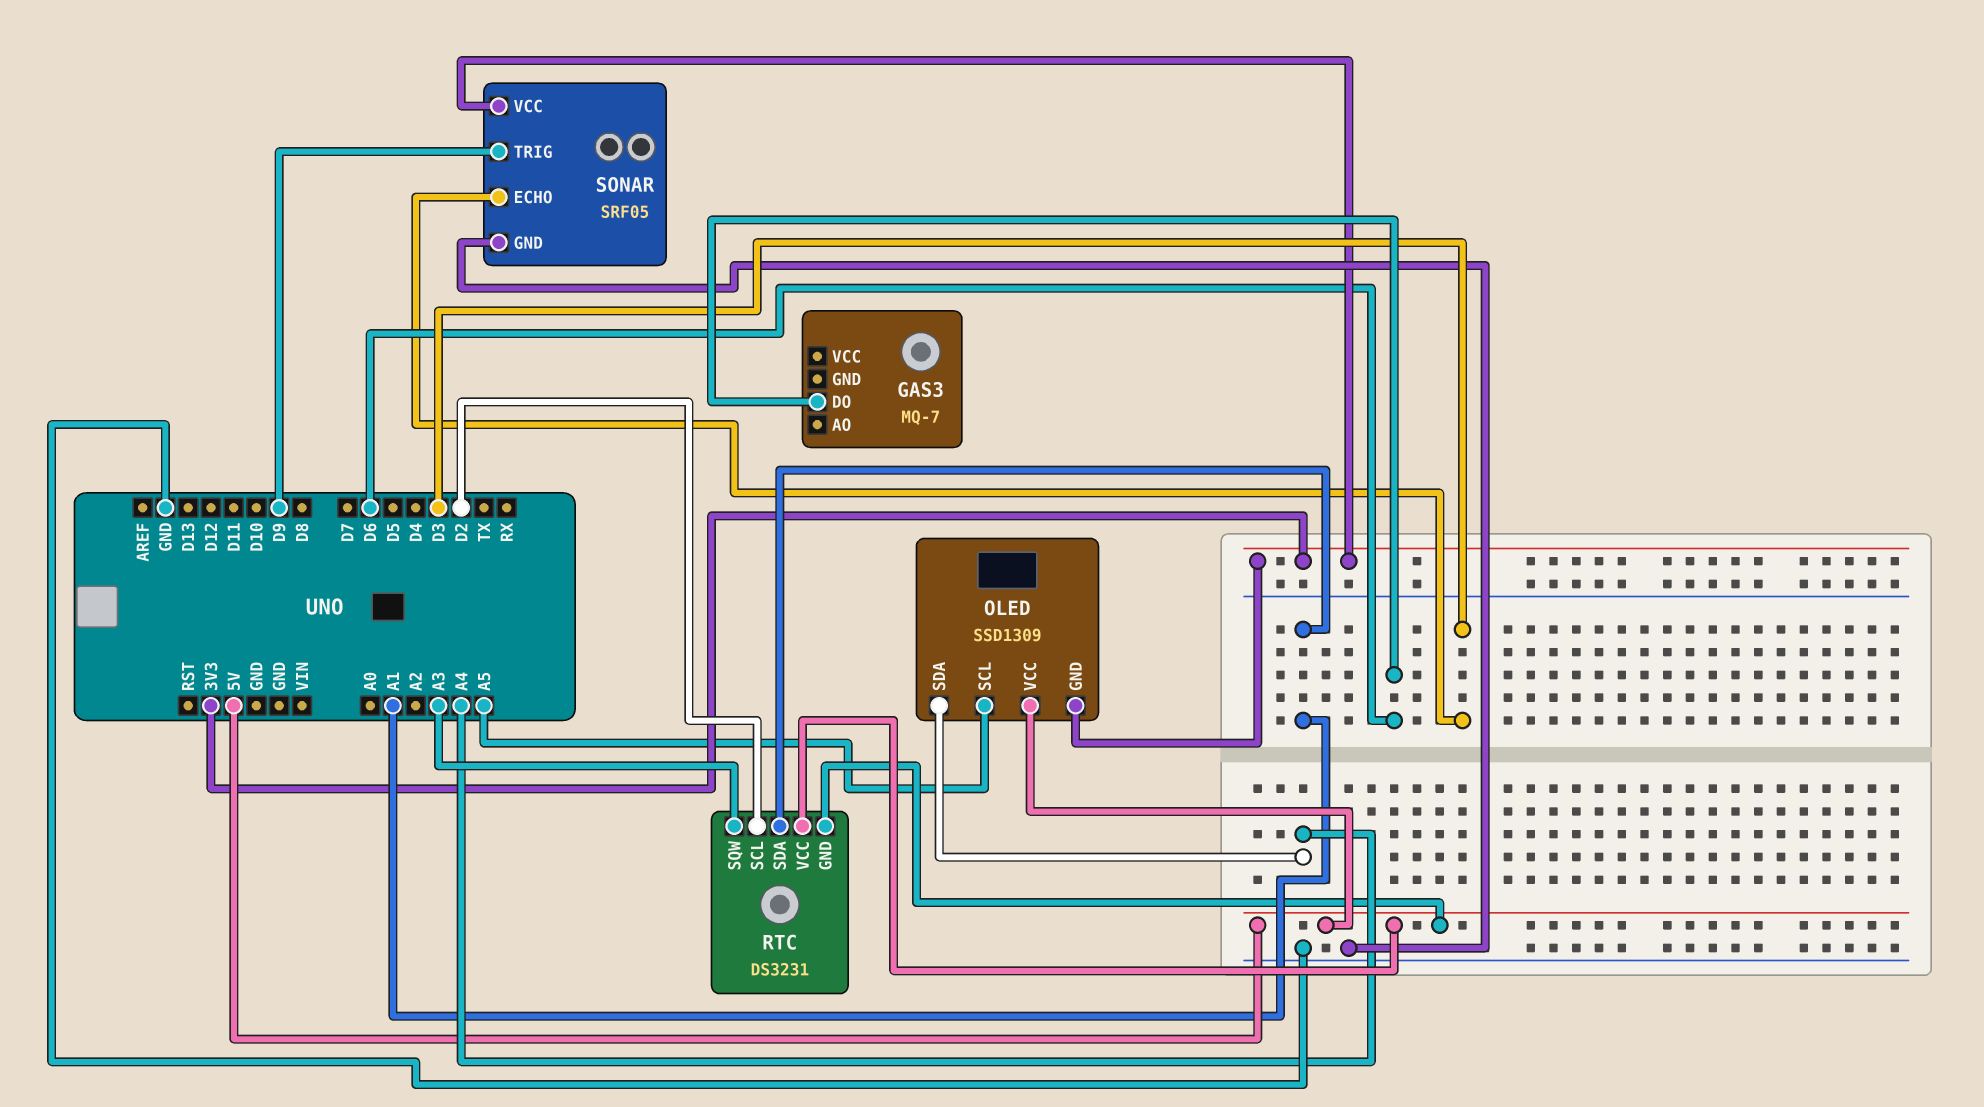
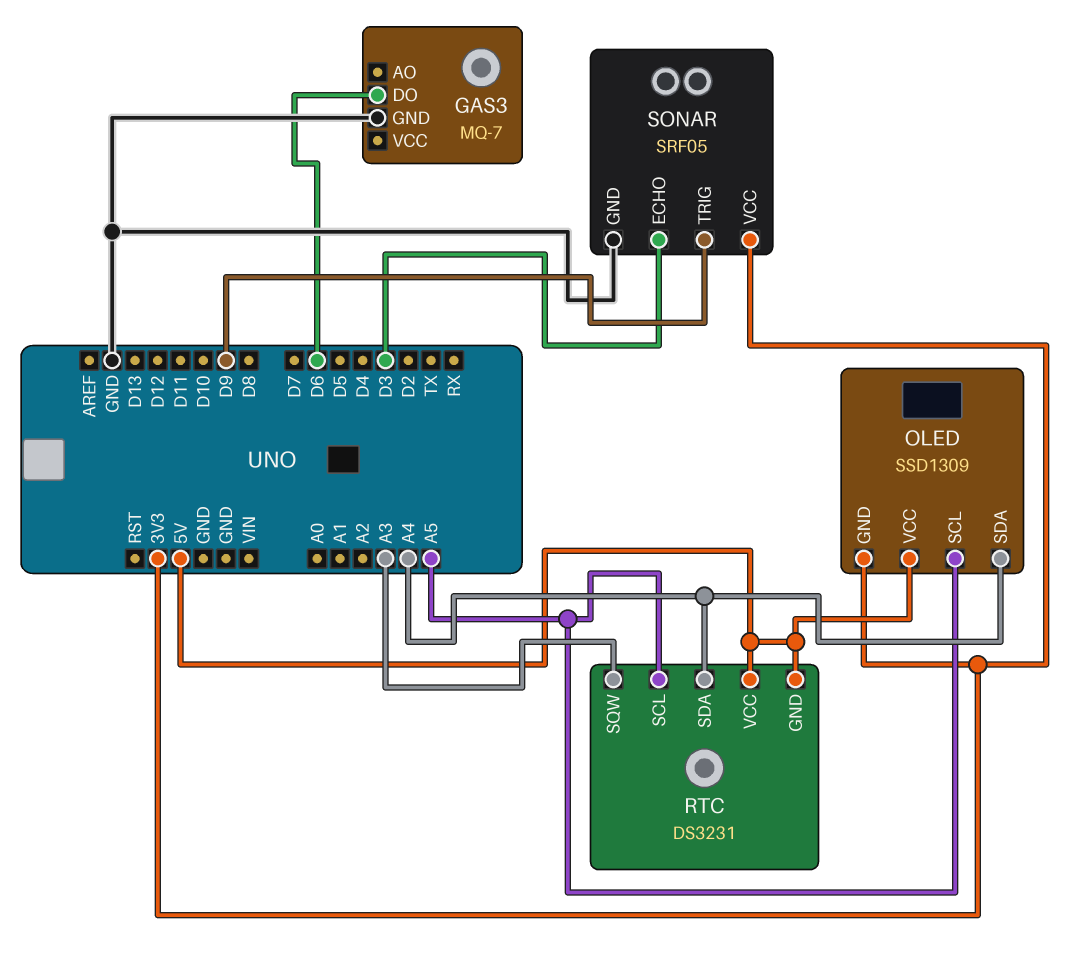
GAS3 pin GND: none -> GND
RTC pin SCL: D2 -> A5
RTC pin SDA: A1 -> A4

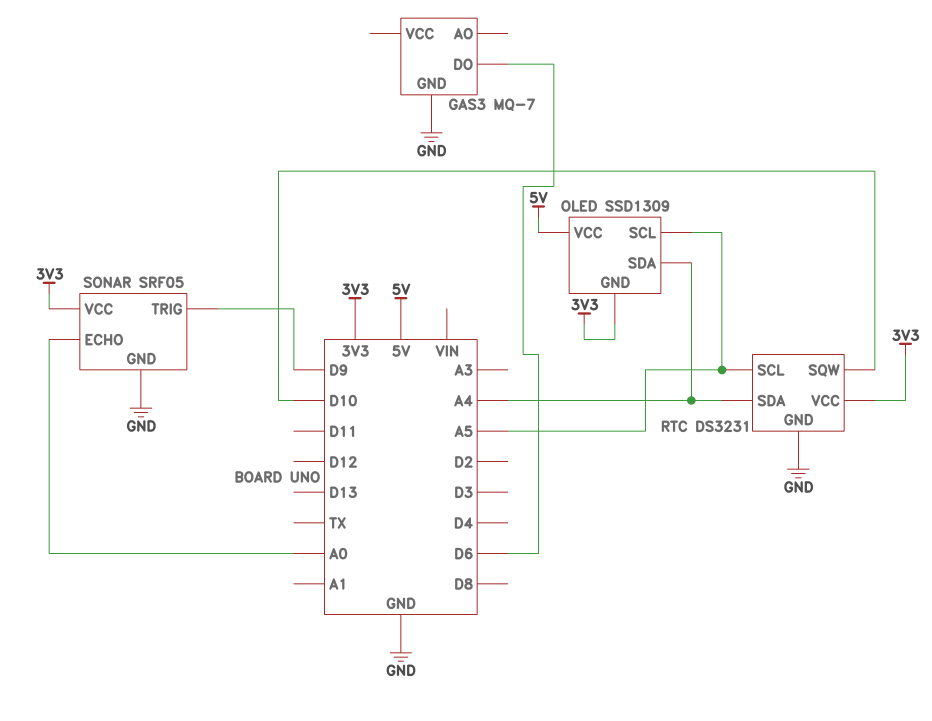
RTC pin GND: 5V -> GND
RTC pin SQW: A3 -> D10
RTC pin VCC: 5V -> 3V3
SONAR pin ECHO: D3 -> A0

